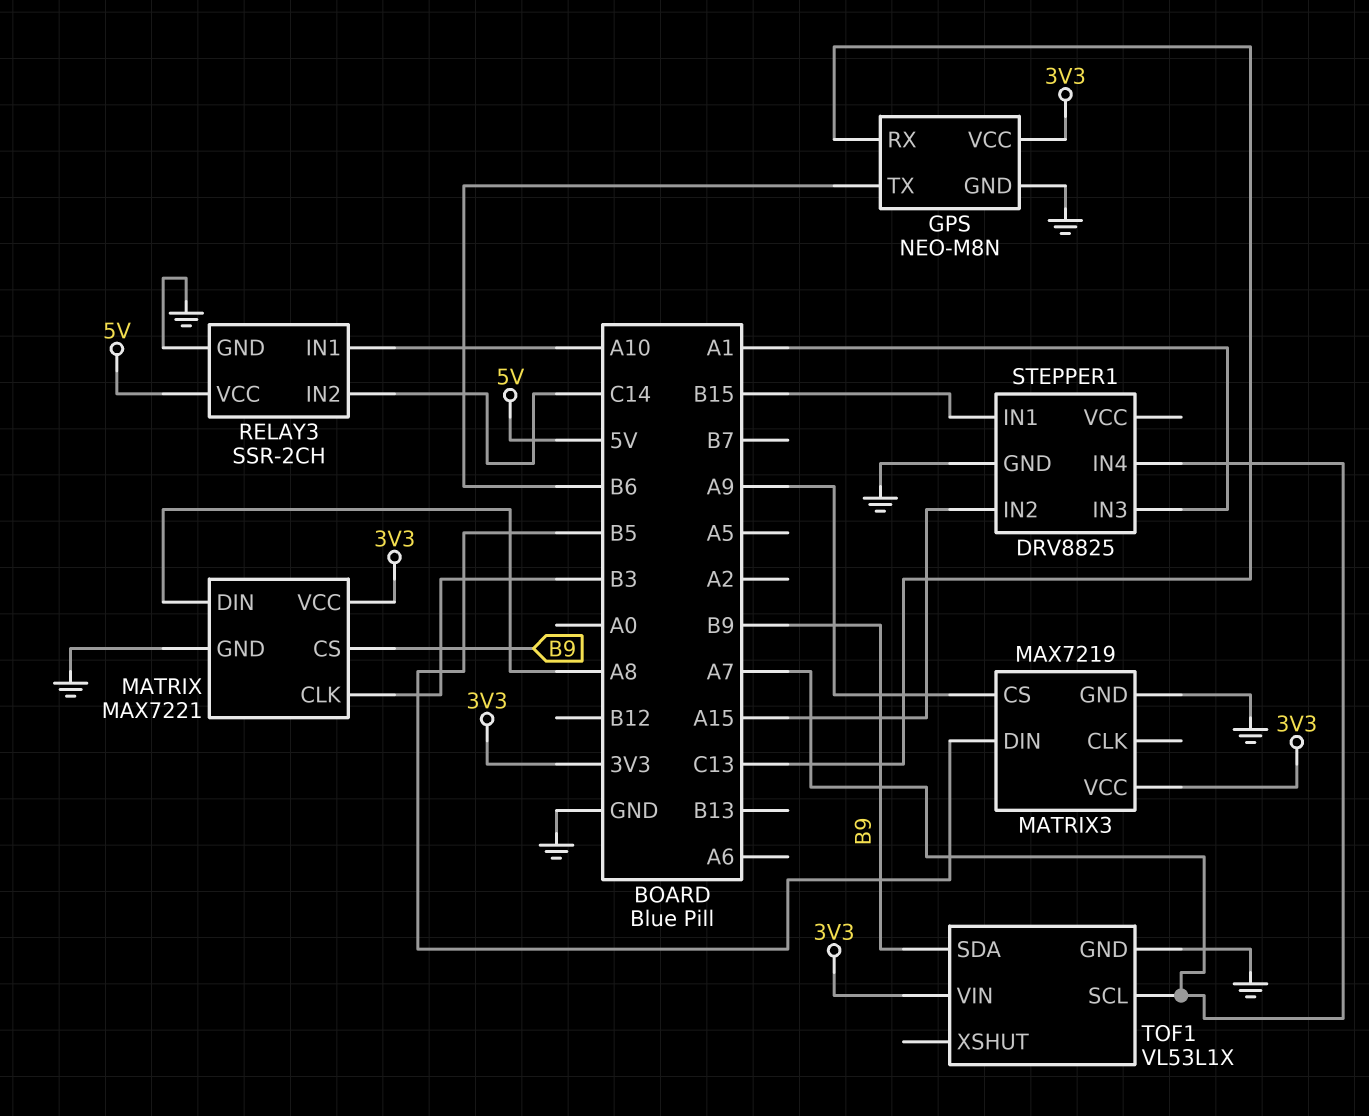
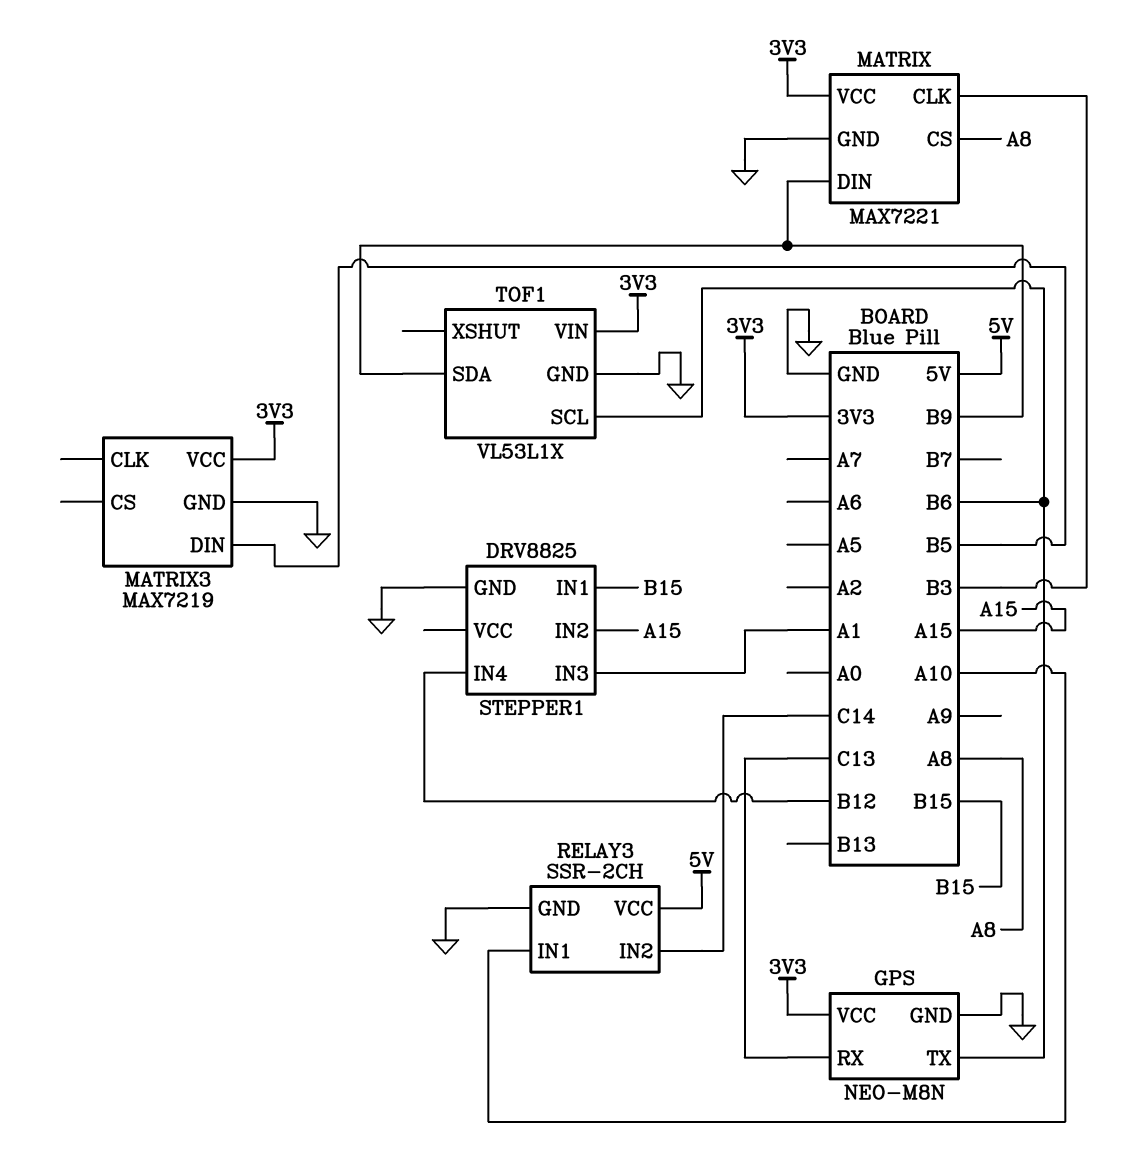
MATRIX pin CS: B9 -> A8
MATRIX pin DIN: A8 -> B9
MATRIX3 pin CS: A9 -> none
STEPPER1 pin IN4: A7 -> B12
TOF1 pin SCL: A7 -> B6

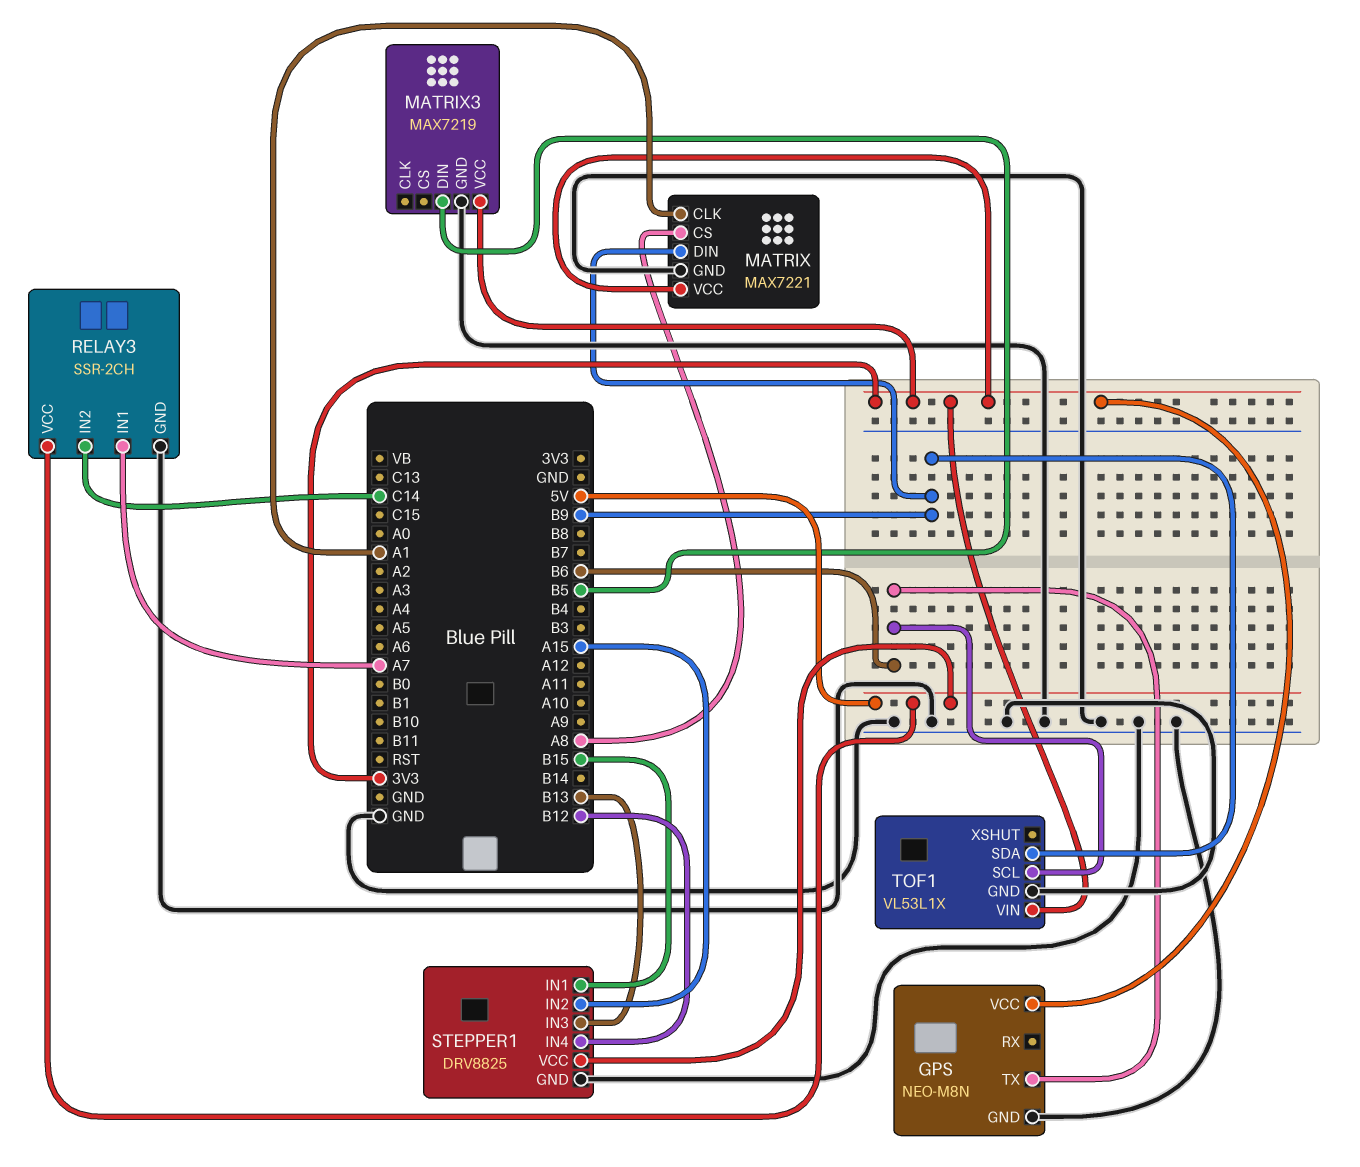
GPS pin RX: C13 -> none
MATRIX pin CLK: B3 -> A1
RELAY3 pin IN1: A10 -> A7
STEPPER1 pin IN3: A1 -> B13
STEPPER1 pin VCC: none -> 5V

